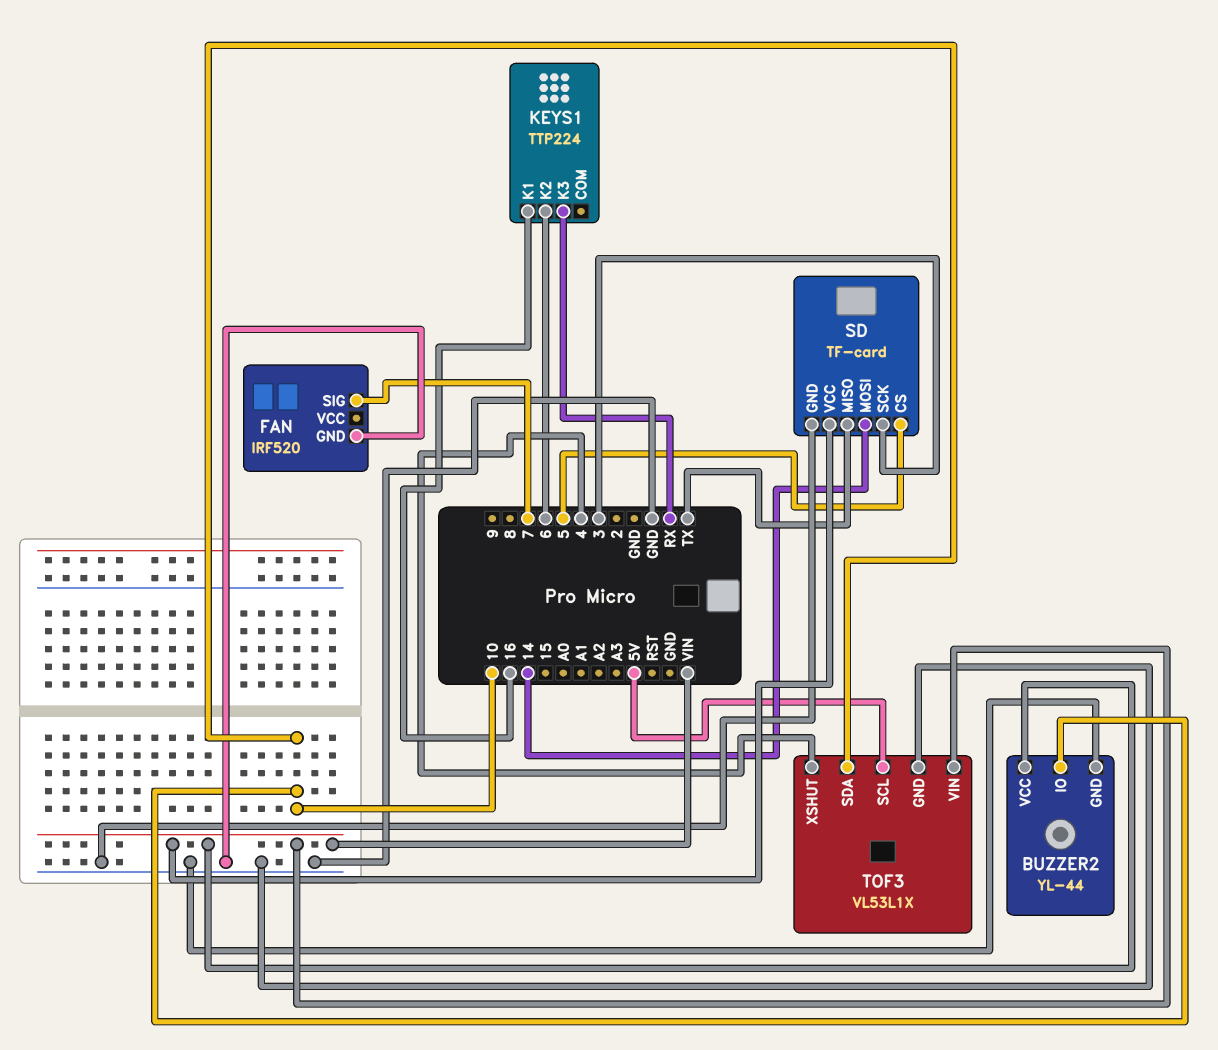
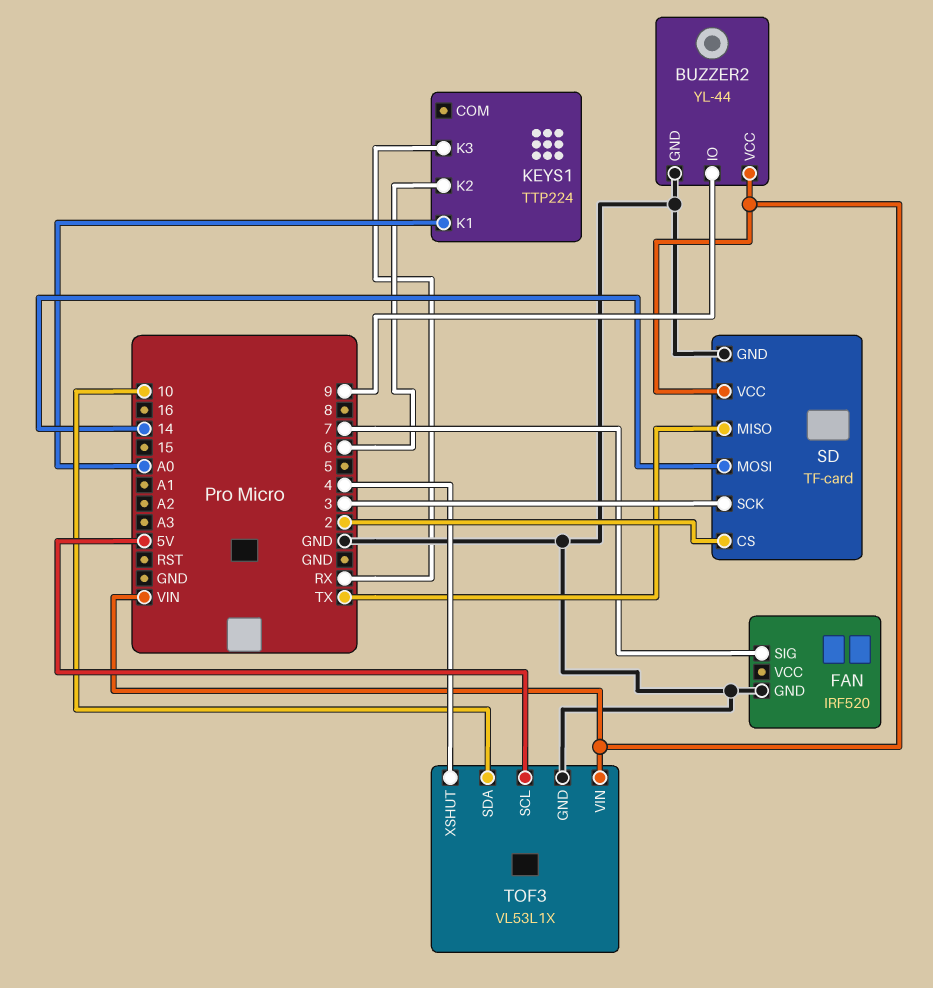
BUZZER2 pin IO: 10 -> 9
KEYS1 pin K1: 16 -> A0
SD pin CS: 5 -> 2

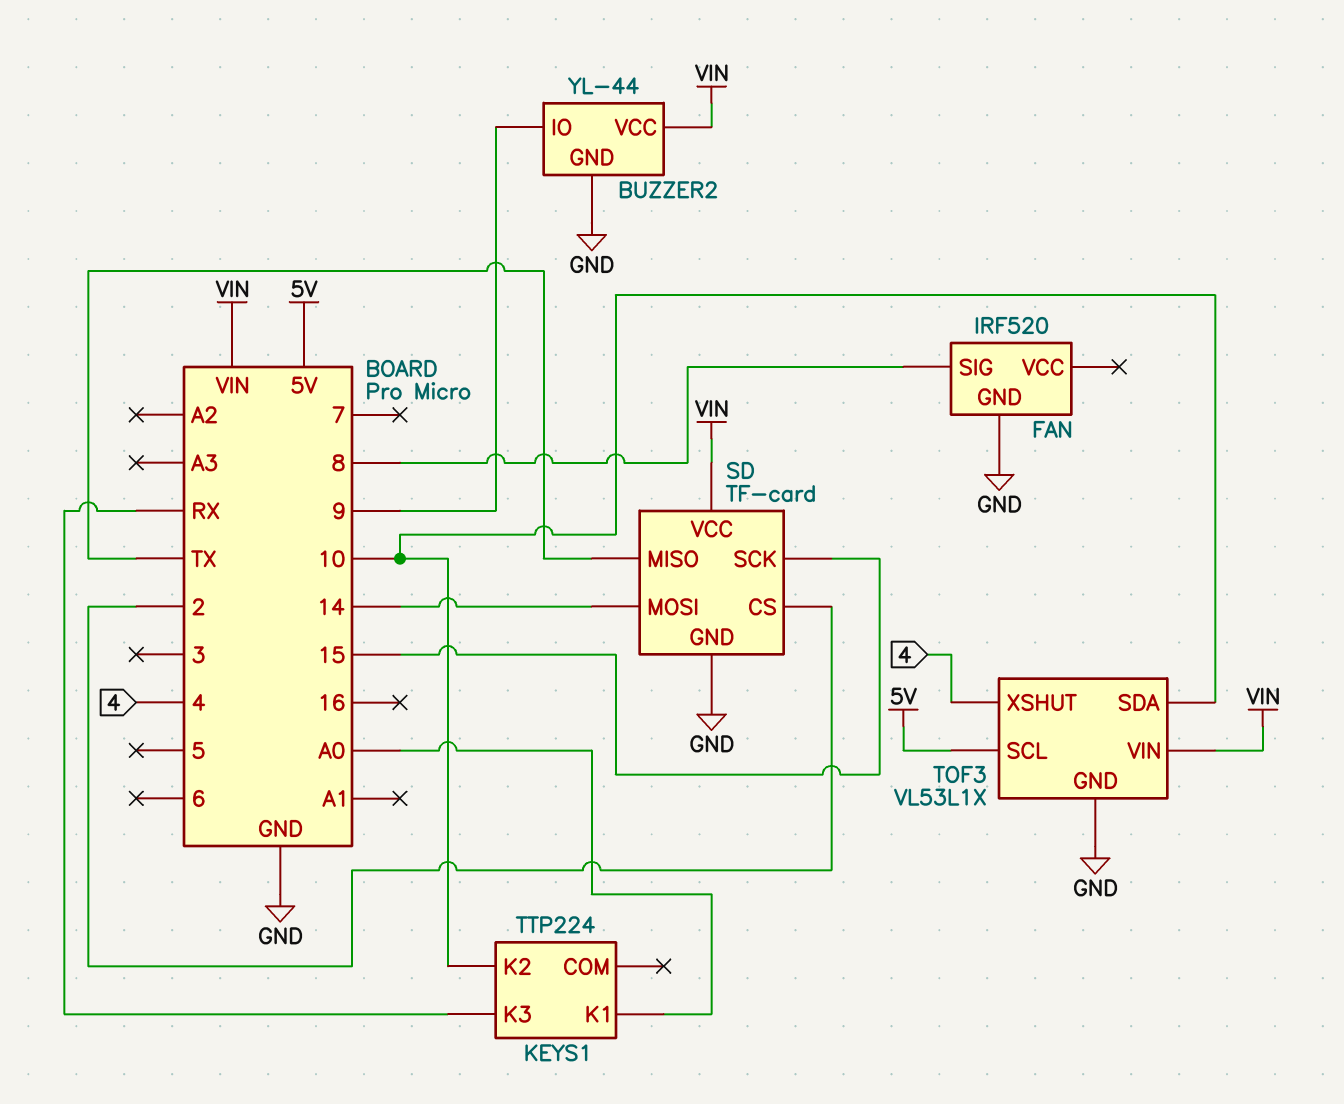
FAN pin SIG: 7 -> 8
KEYS1 pin K2: 6 -> 10
SD pin SCK: 3 -> 15

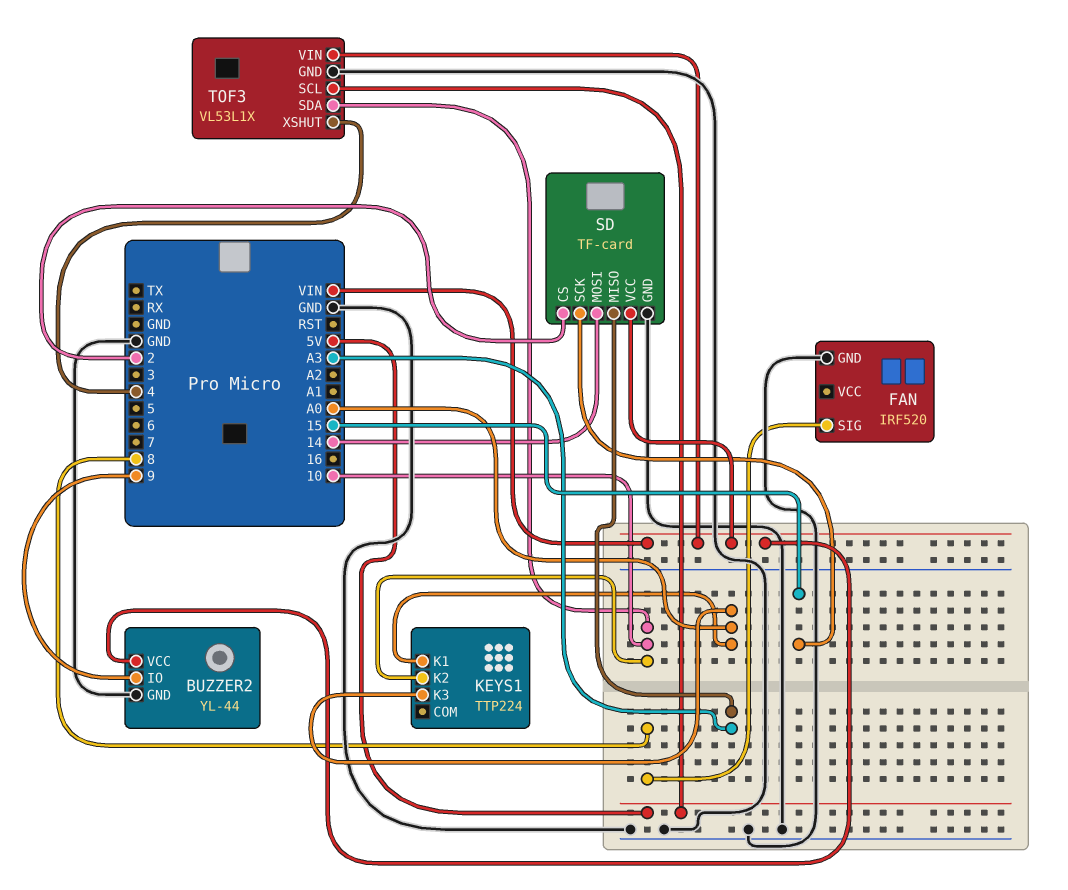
KEYS1 pin K3: RX -> A0
SD pin MISO: TX -> A3

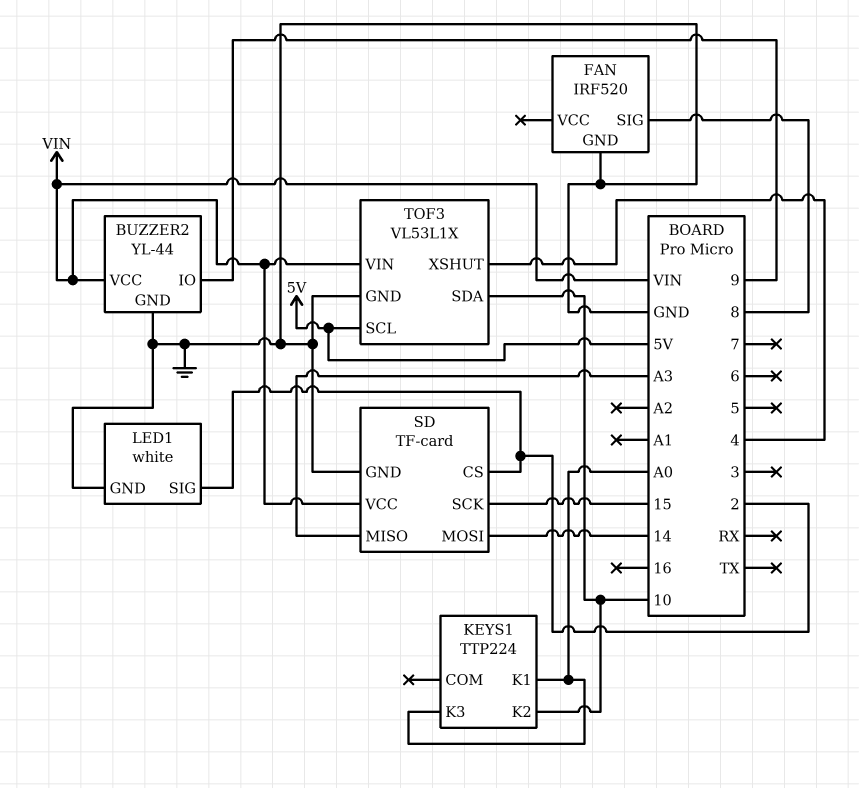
LED1: none -> white
LED1 pin GND: none -> GND
LED1 pin SIG: none -> 2

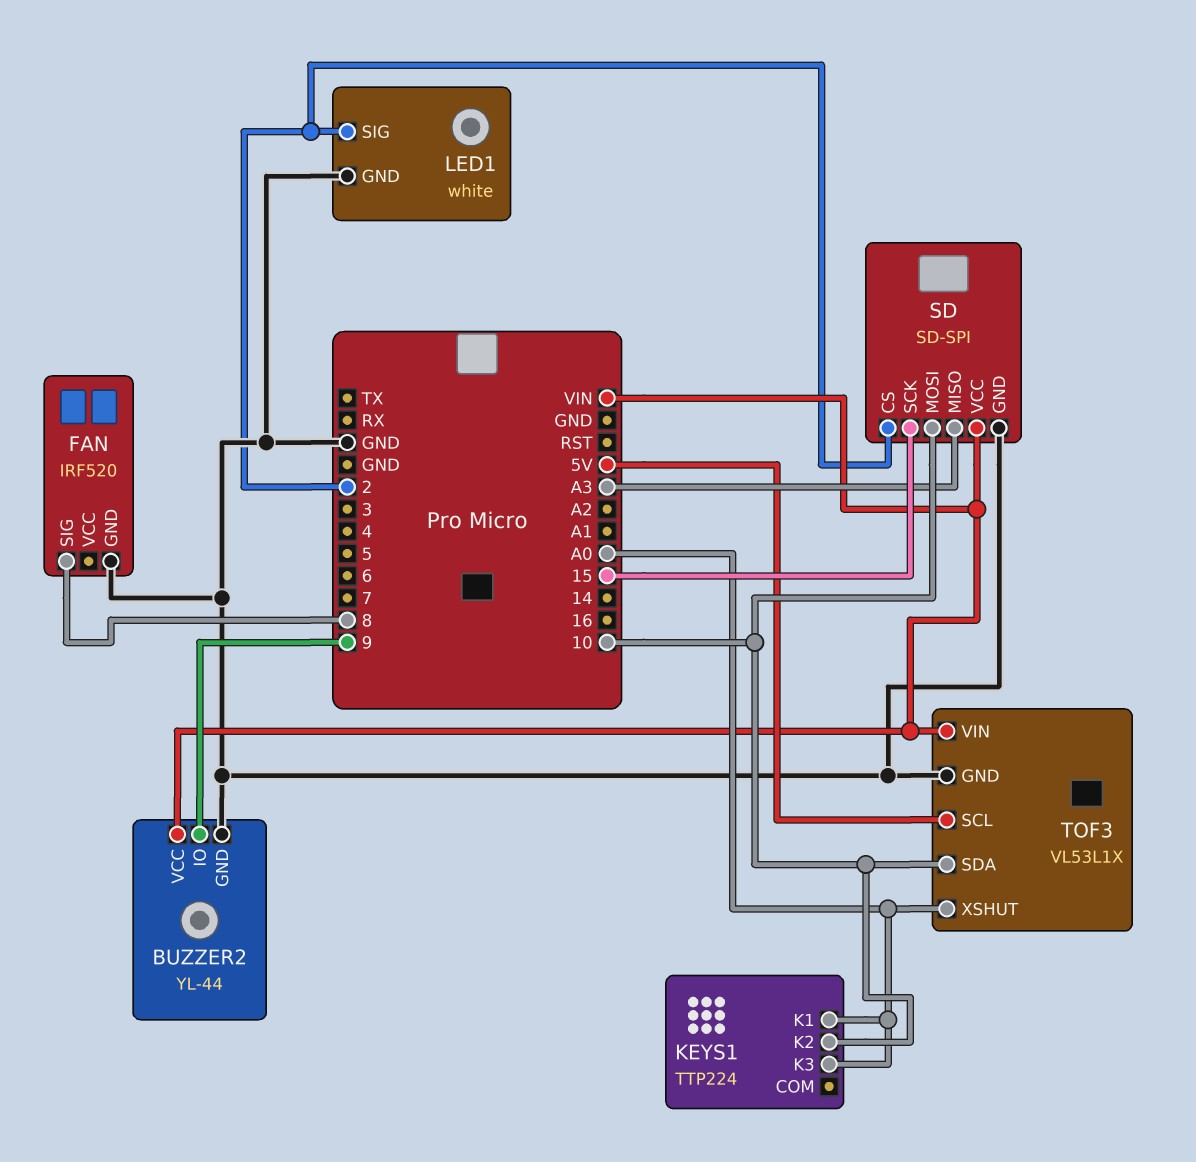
SD: TF-card -> SD-SPI
SD pin MOSI: 14 -> 10
TOF3 pin XSHUT: 4 -> A0

